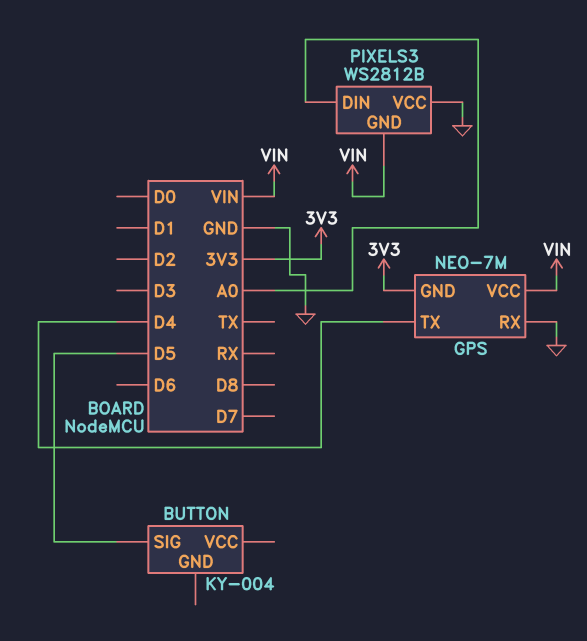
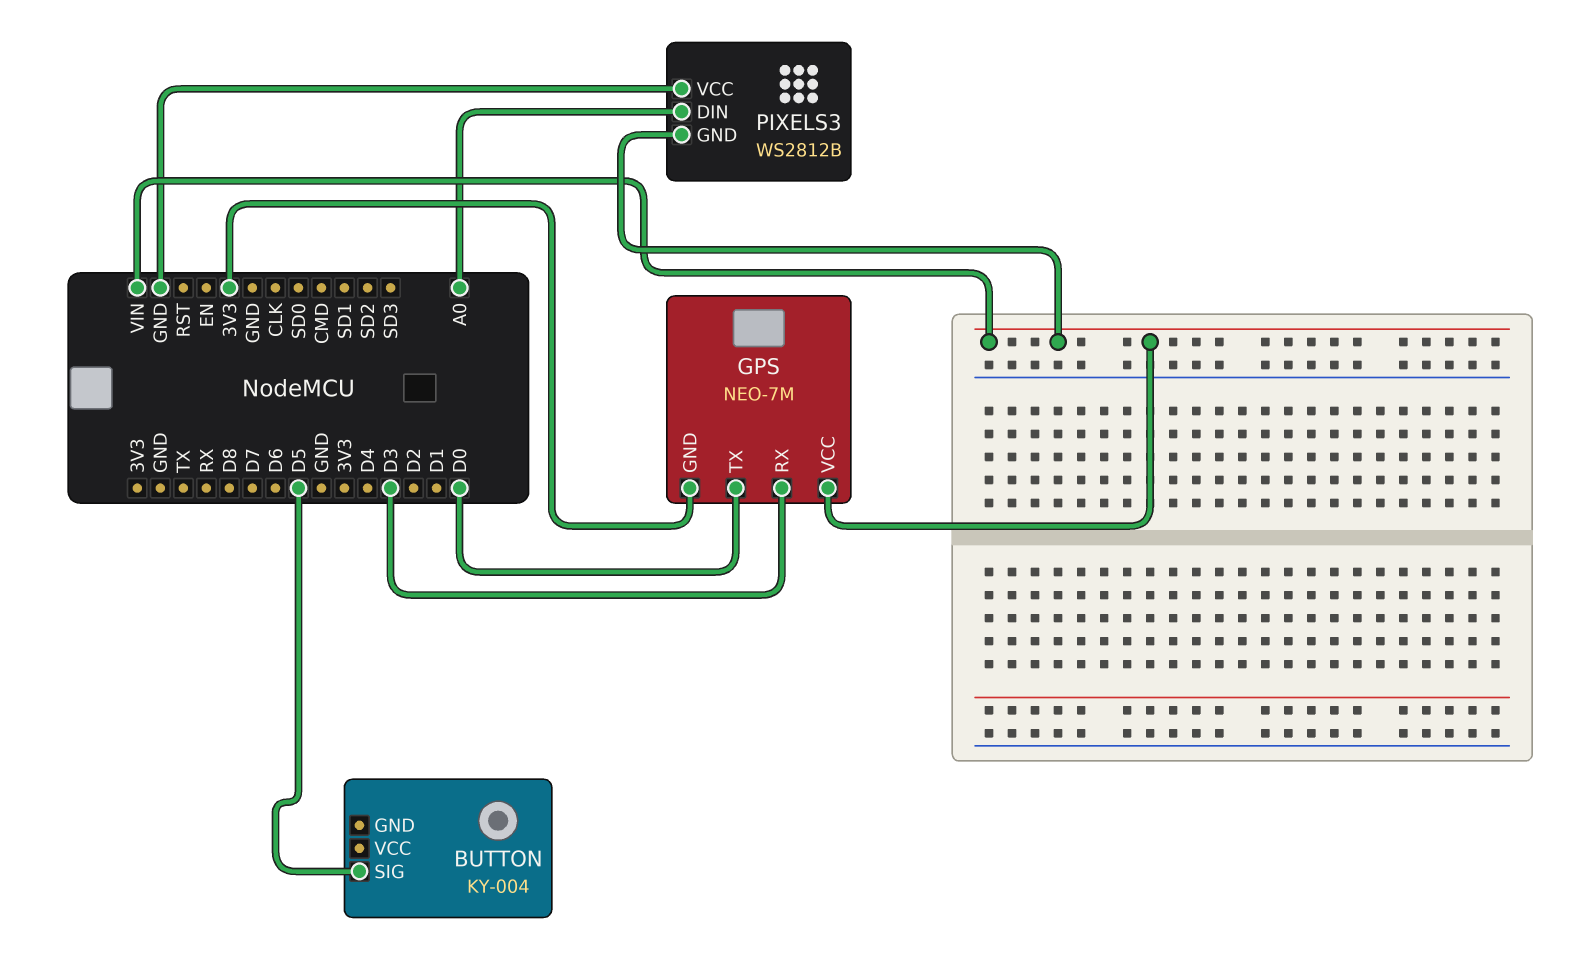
GPS pin RX: GND -> D3
GPS pin TX: D4 -> D0

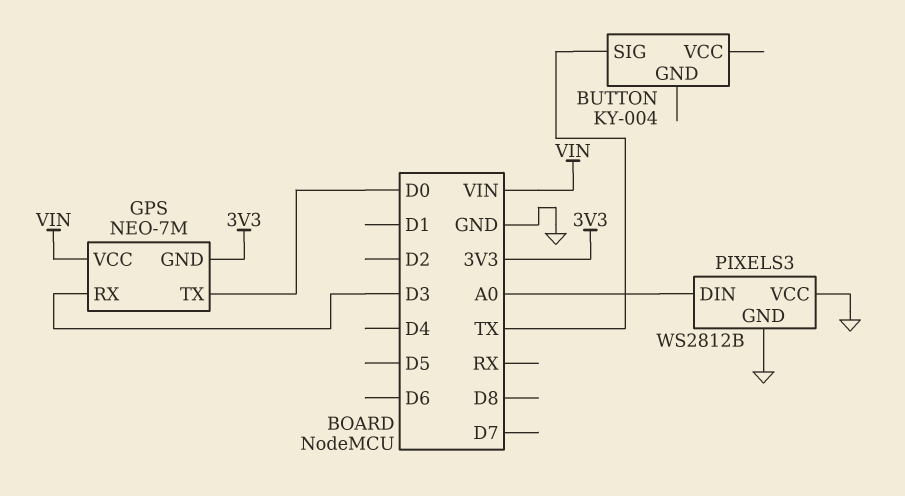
BUTTON pin SIG: D5 -> TX
PIXELS3 pin GND: VIN -> GND

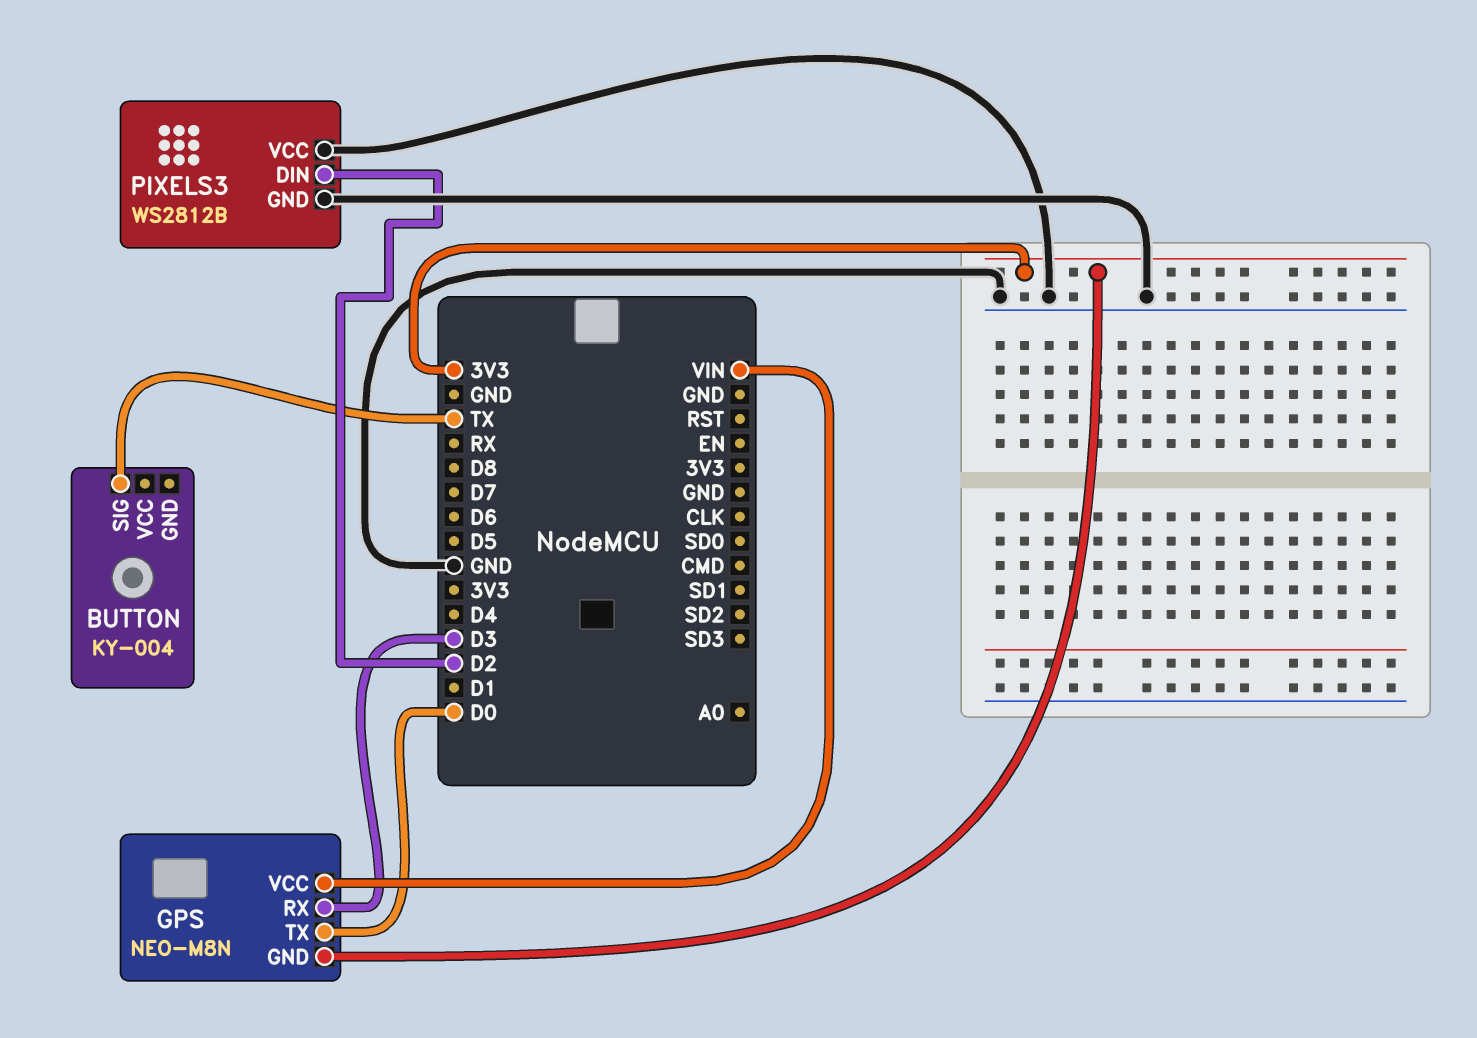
GPS: NEO-7M -> NEO-M8N
PIXELS3 pin DIN: A0 -> D2

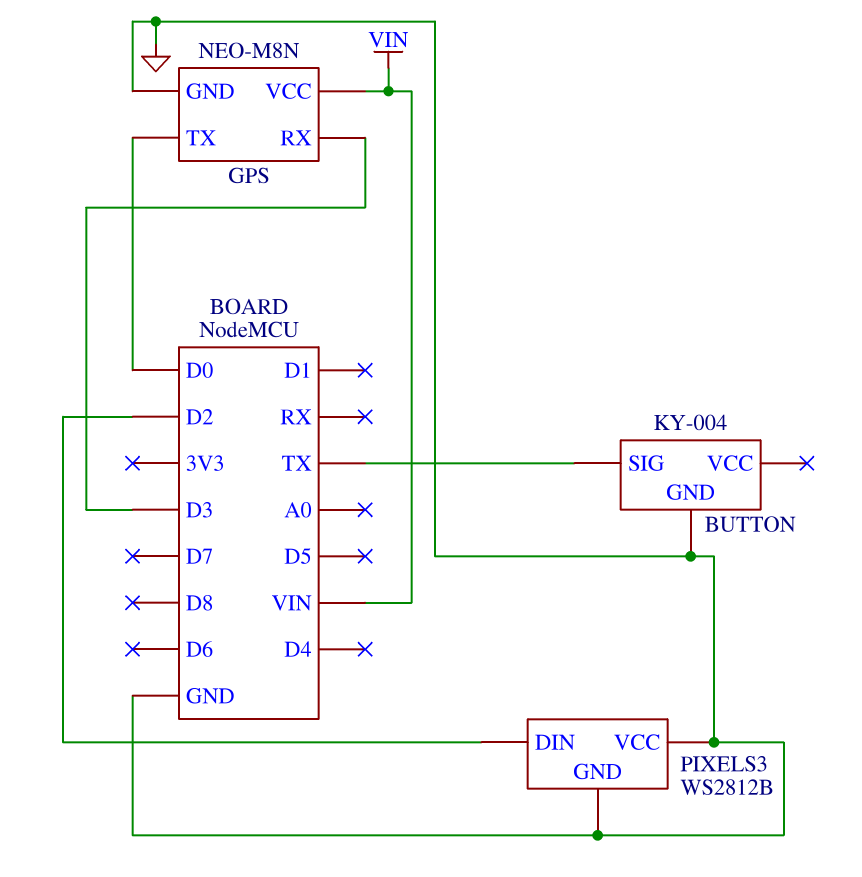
BUTTON pin GND: none -> GND
GPS pin GND: 3V3 -> GND

